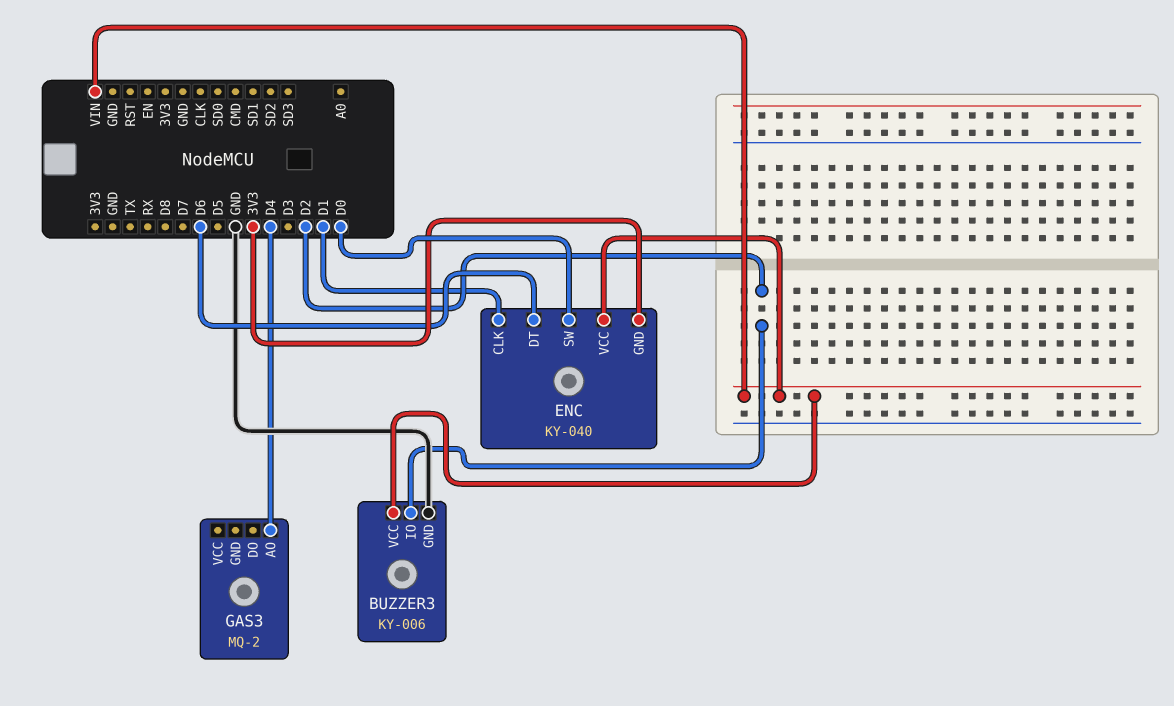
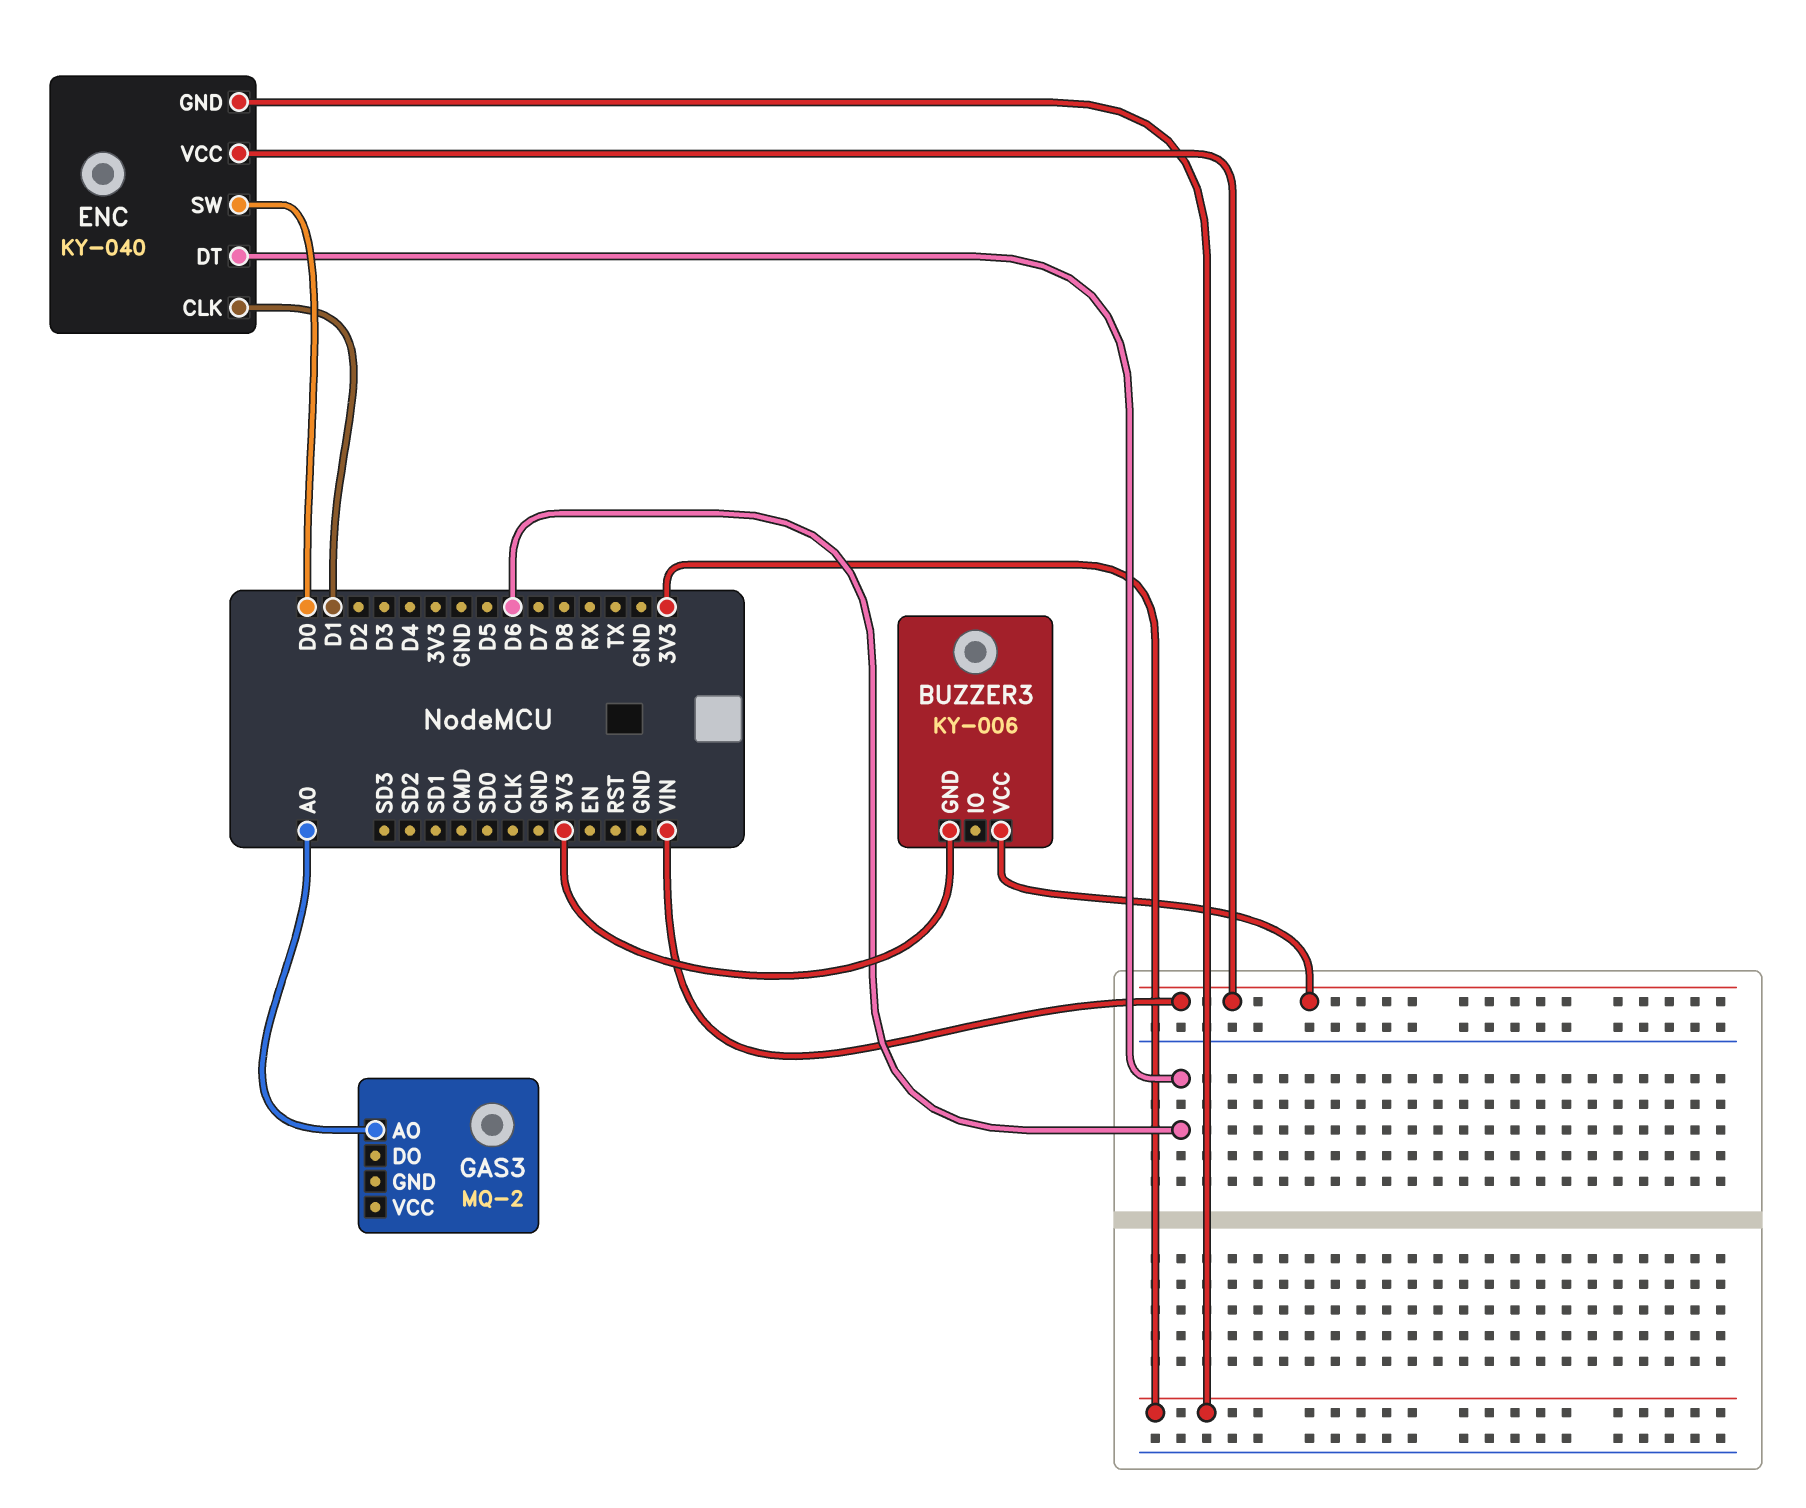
BUZZER3 pin GND: GND -> 3V3
BUZZER3 pin IO: D2 -> none
GAS3 pin AO: D4 -> A0

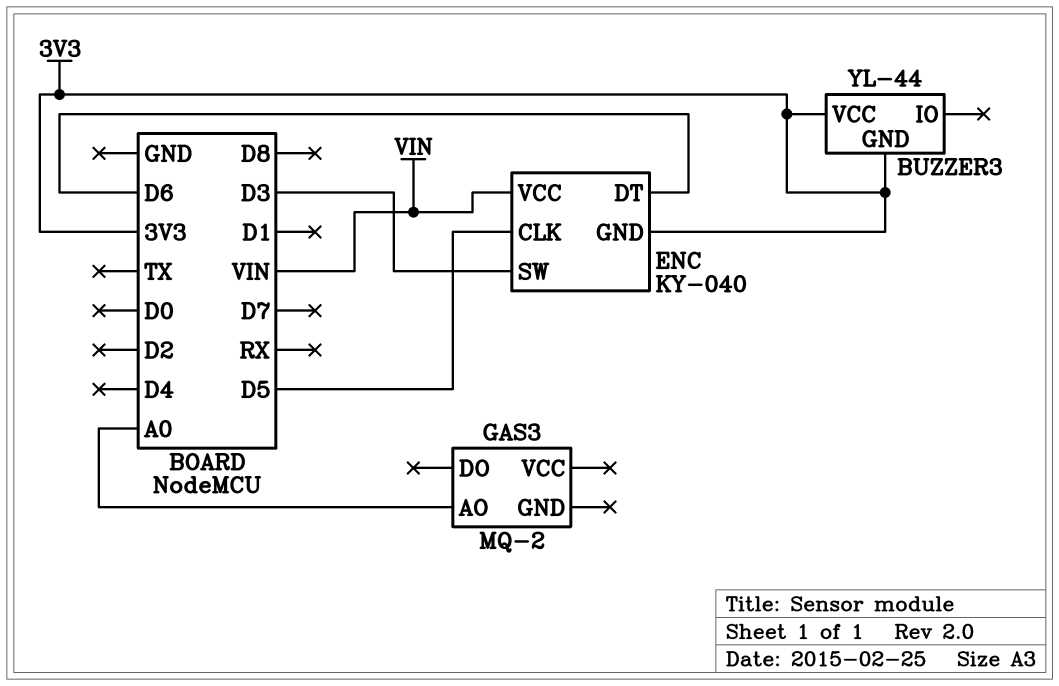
BUZZER3: KY-006 -> YL-44
BUZZER3 pin VCC: VIN -> 3V3
ENC pin CLK: D1 -> D5
ENC pin SW: D0 -> D3

